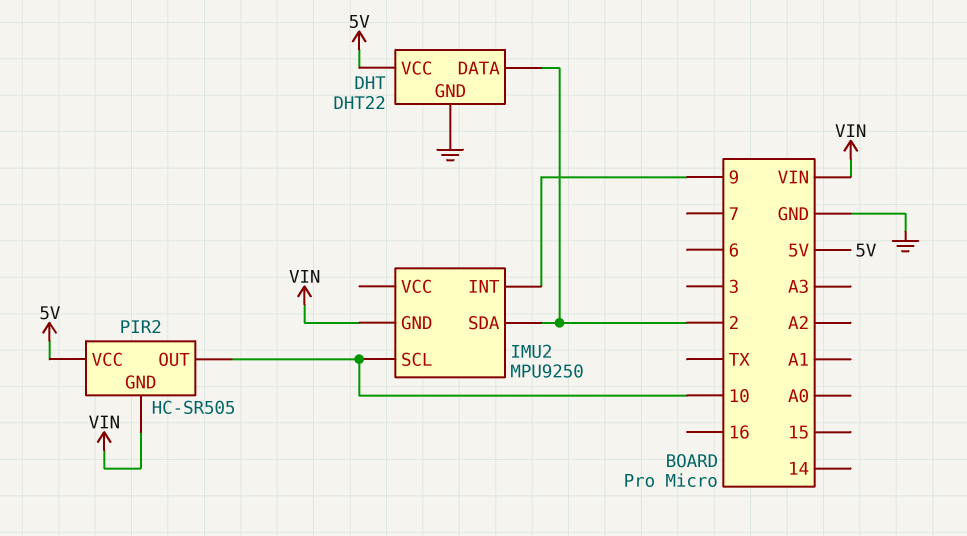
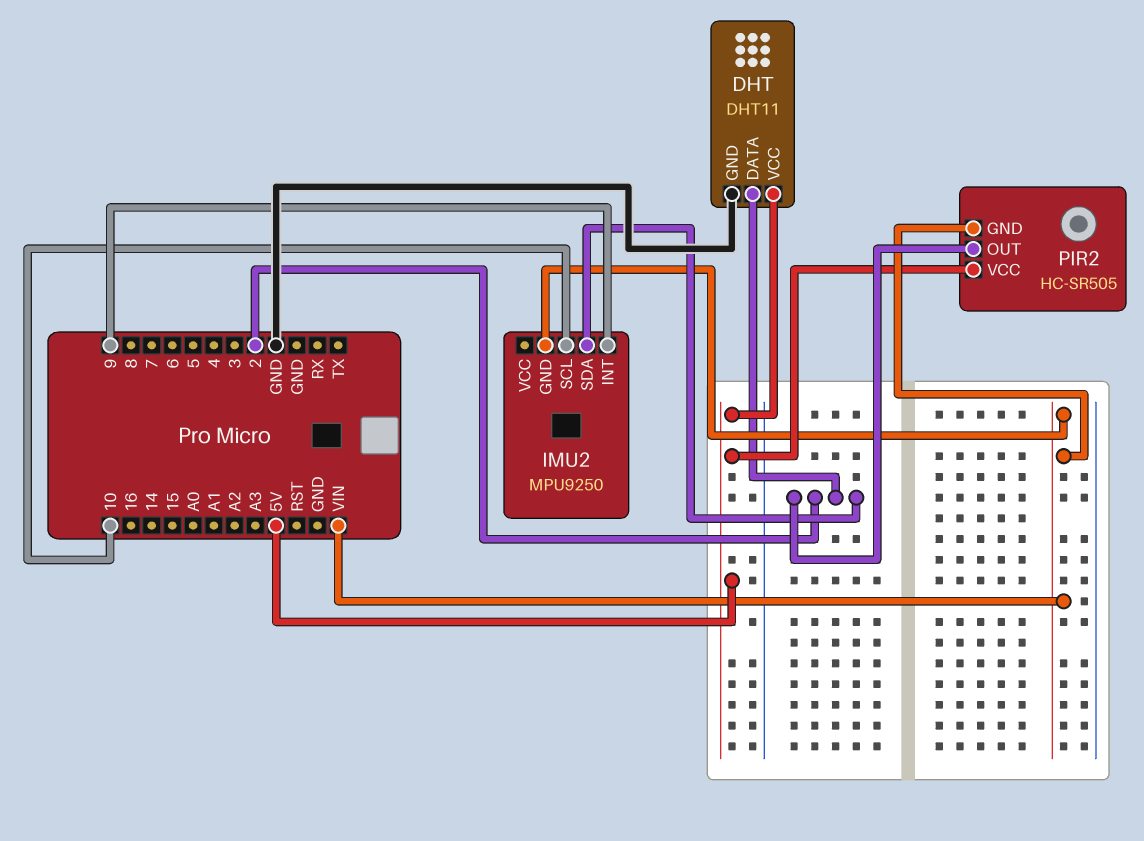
DHT: DHT22 -> DHT11
PIR2 pin OUT: 10 -> 2

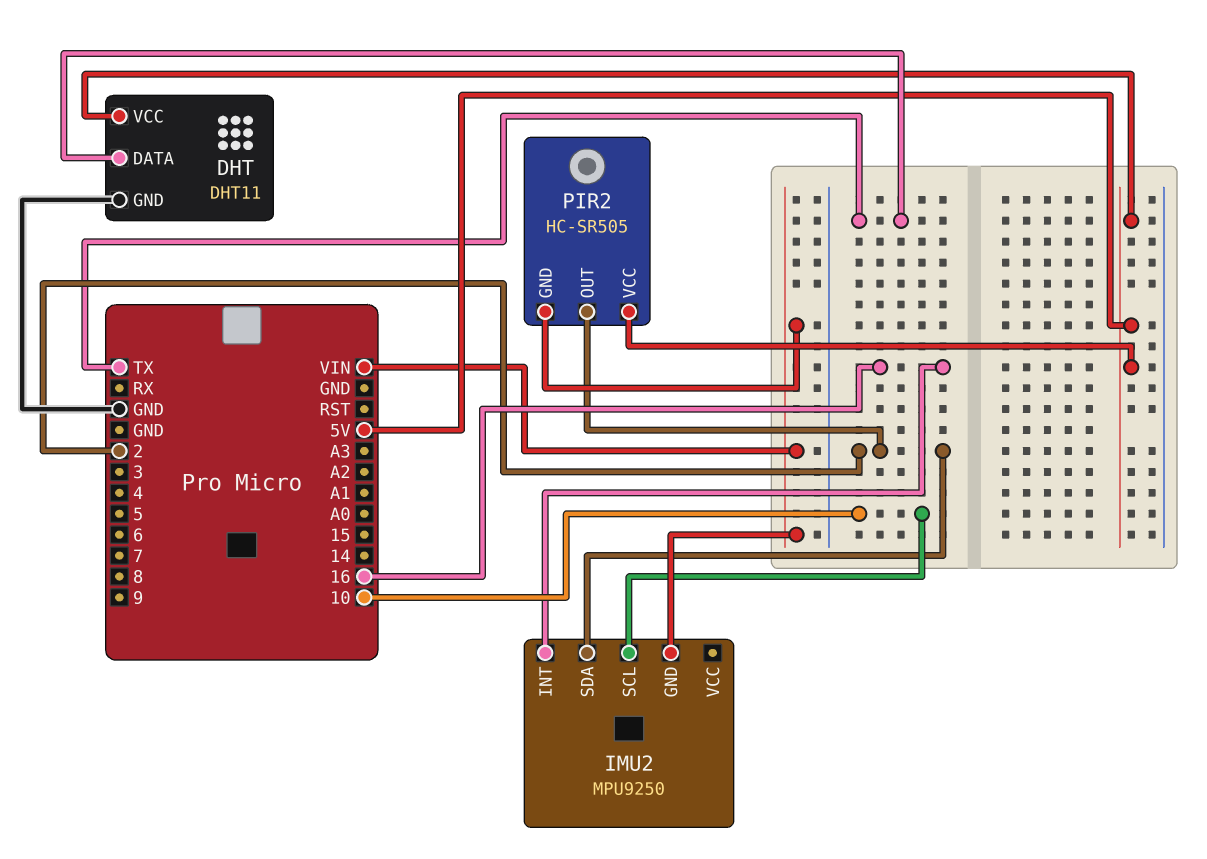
DHT pin DATA: 2 -> TX
IMU2 pin INT: 9 -> 16

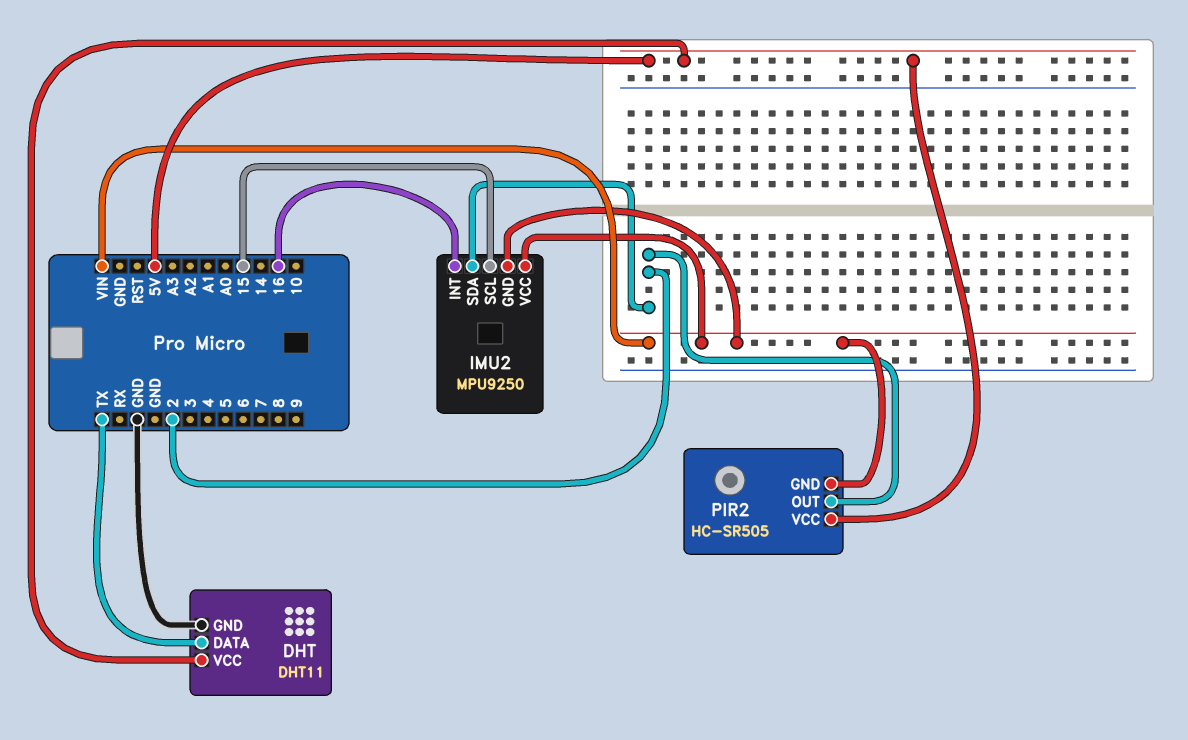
IMU2 pin SCL: 10 -> 15
IMU2 pin VCC: none -> VIN

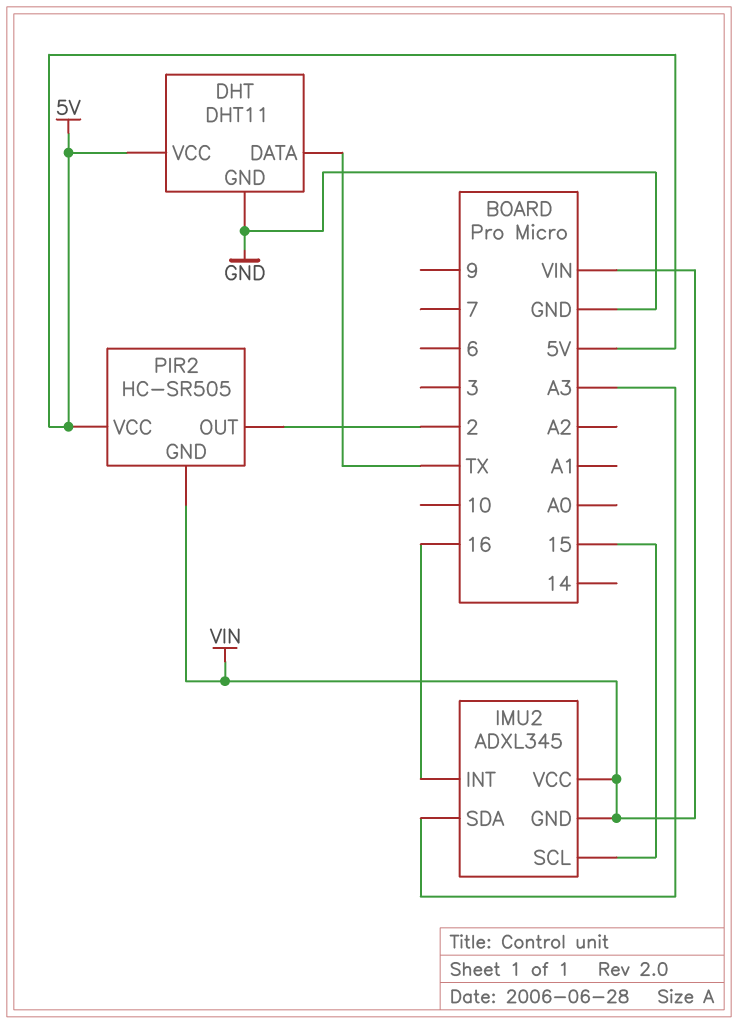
IMU2: MPU9250 -> ADXL345
IMU2 pin SDA: 2 -> A3

